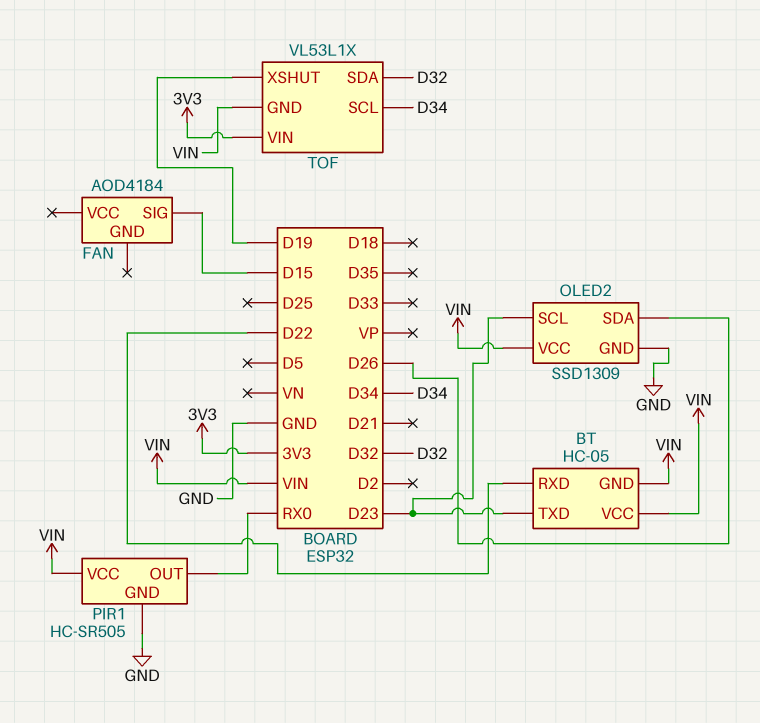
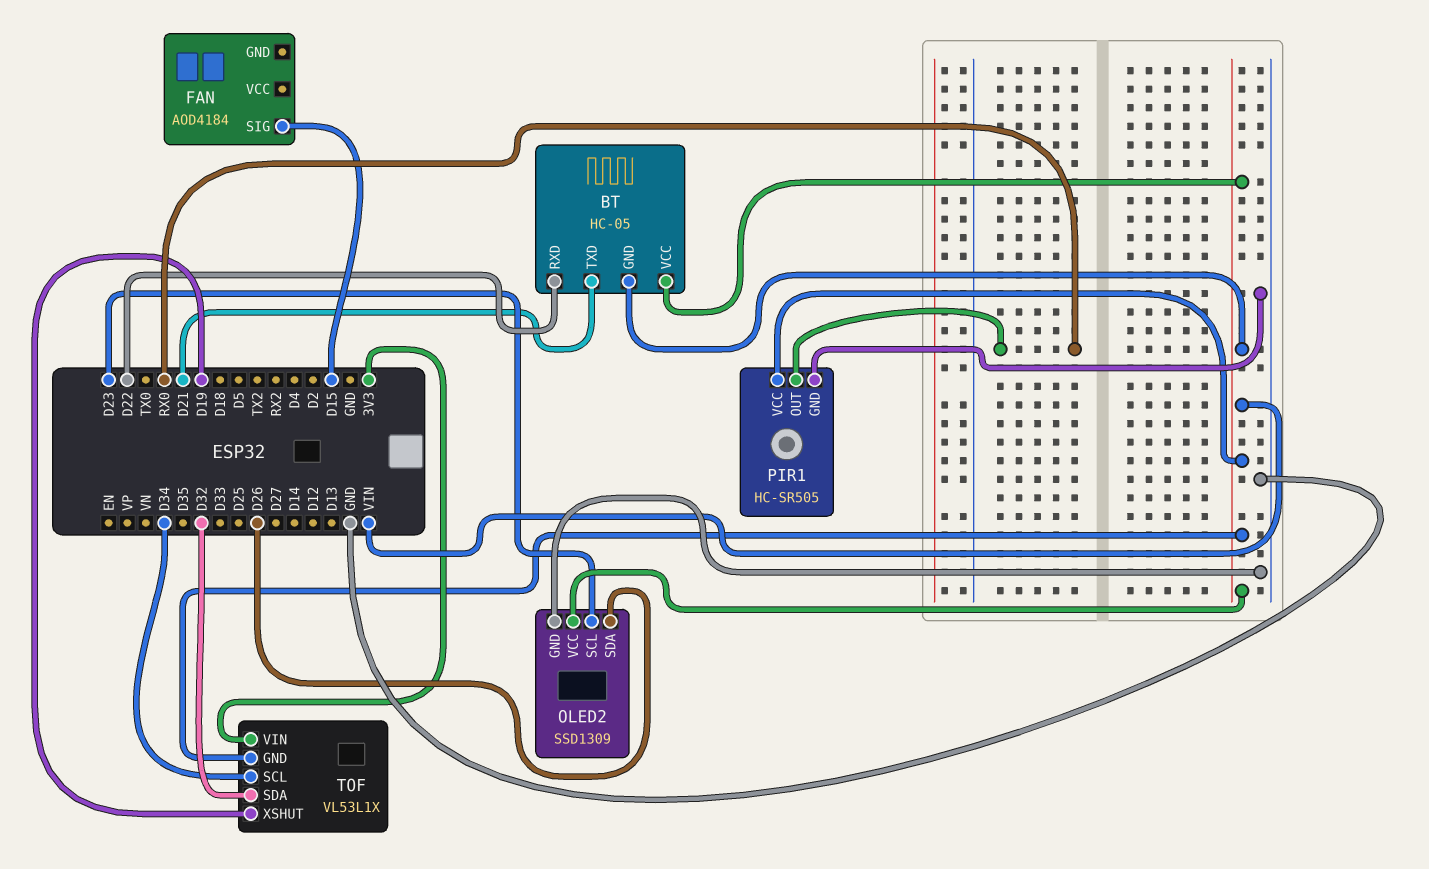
BT pin TXD: D23 -> D21

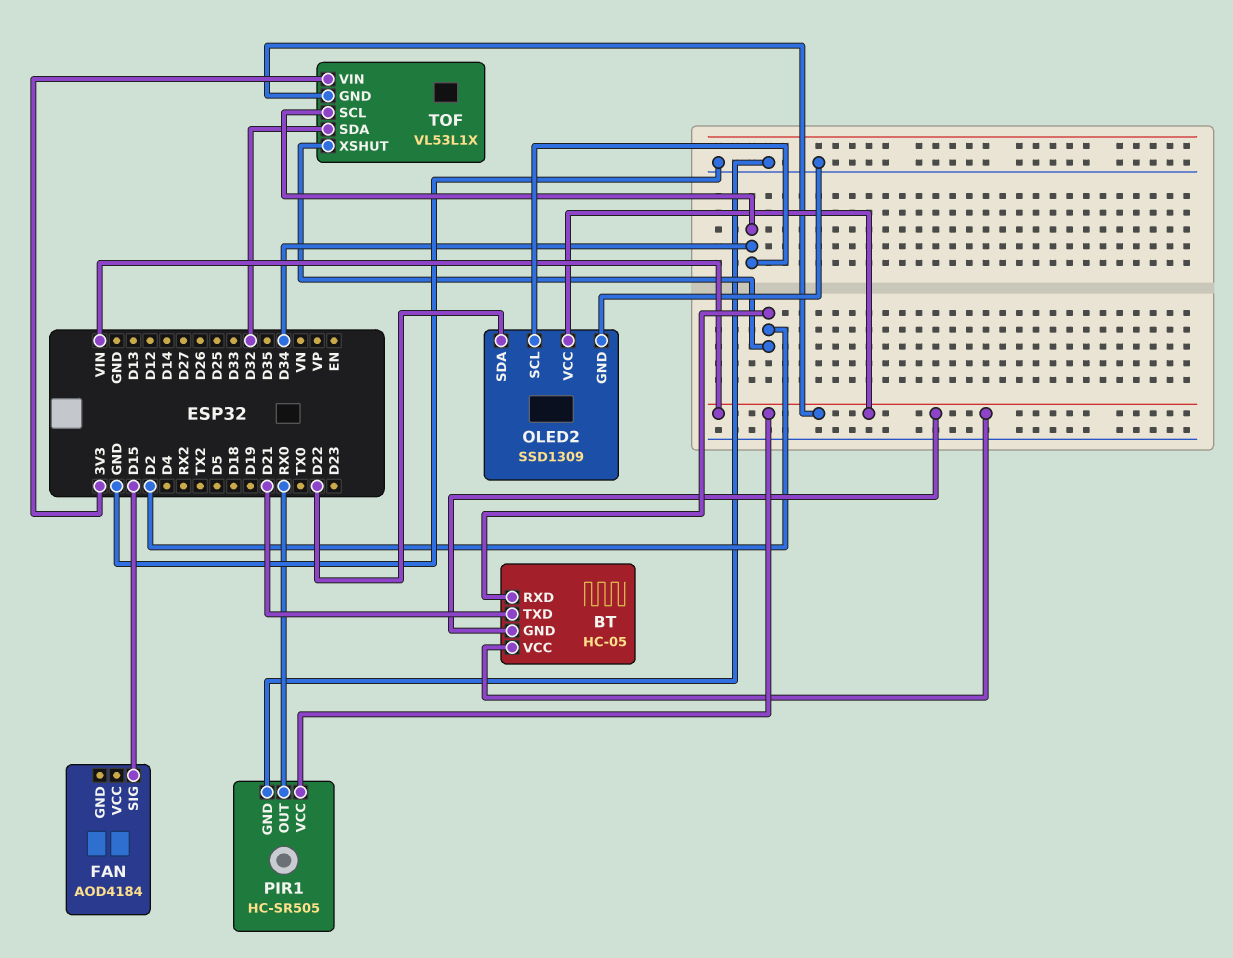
BT pin RXD: D22 -> D2
OLED2 pin SCL: D23 -> D34
OLED2 pin SDA: D26 -> D22
TOF pin XSHUT: D19 -> D2

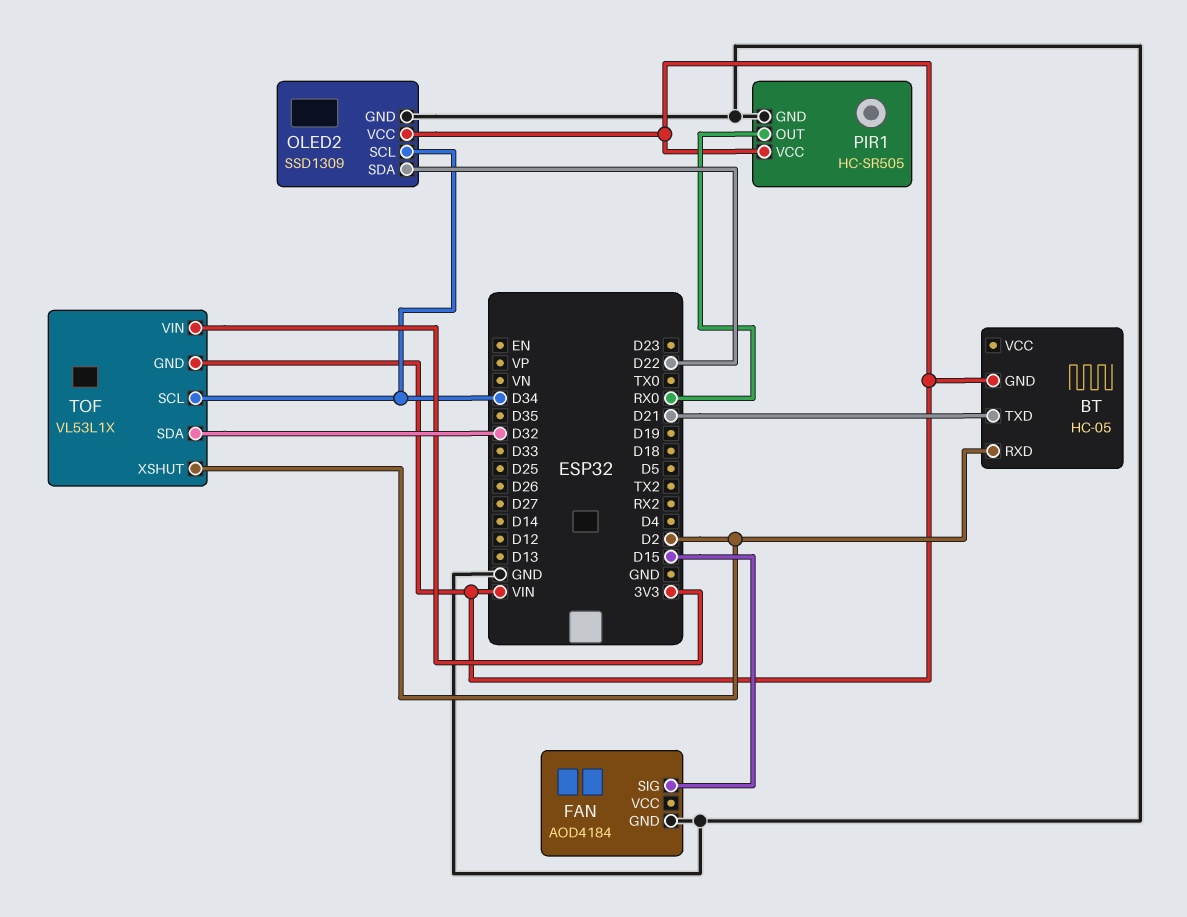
BT pin VCC: VIN -> none
FAN pin GND: none -> GND

